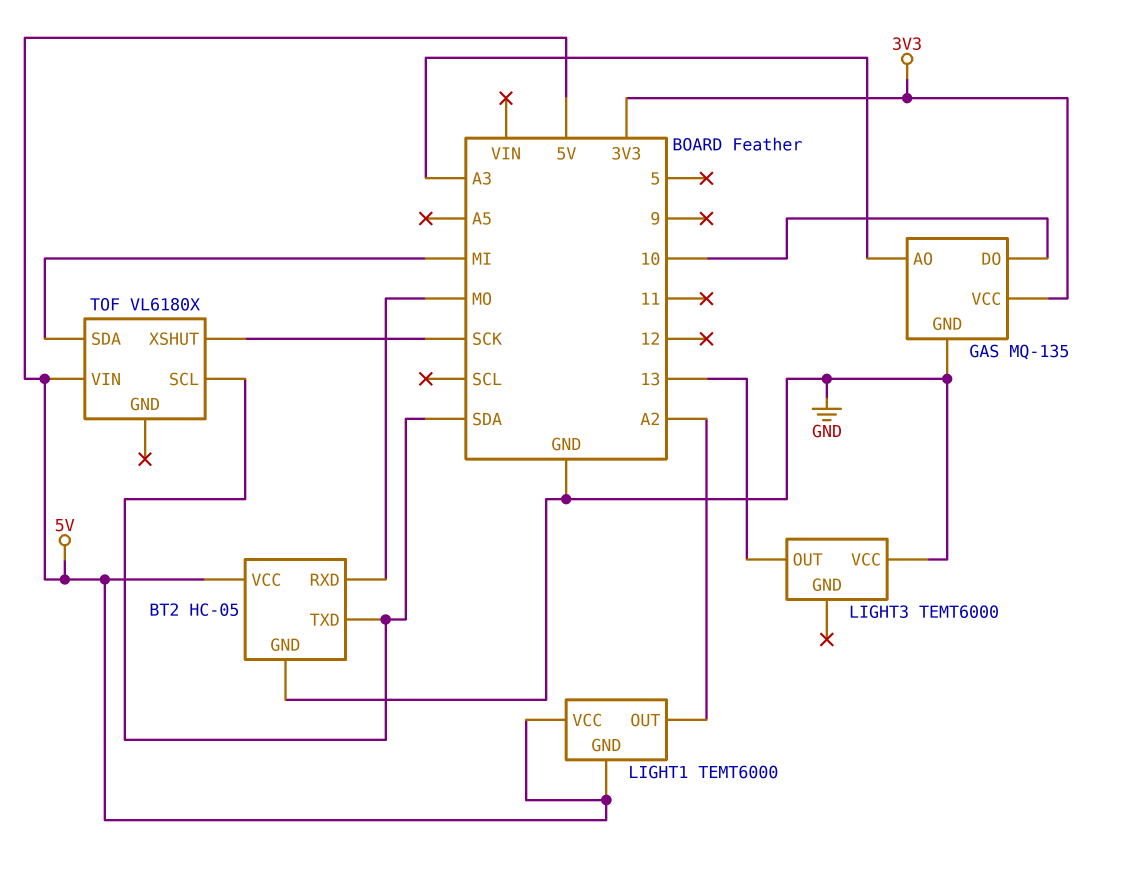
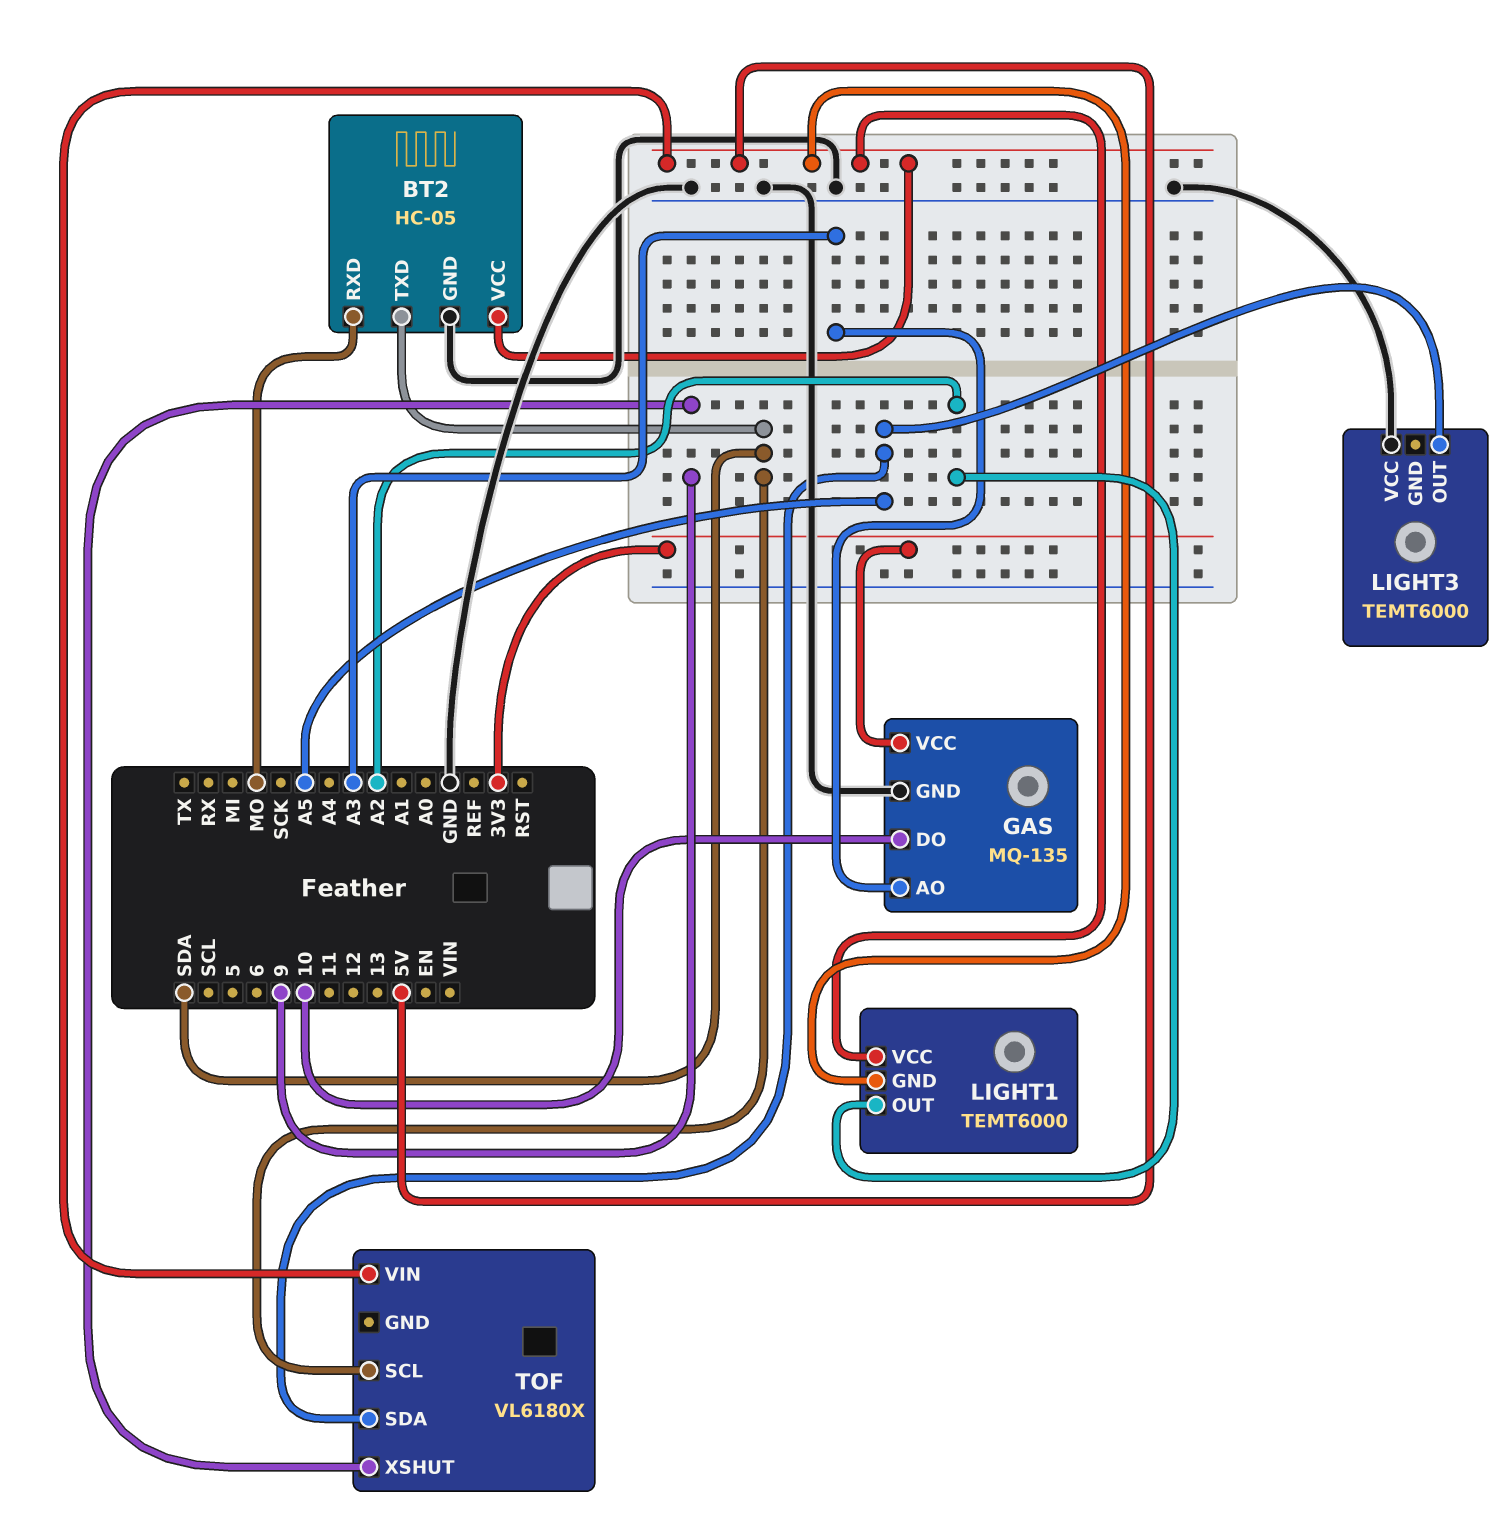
LIGHT3 pin OUT: 13 -> A5
TOF pin SDA: MI -> A5
TOF pin XSHUT: SCK -> 9

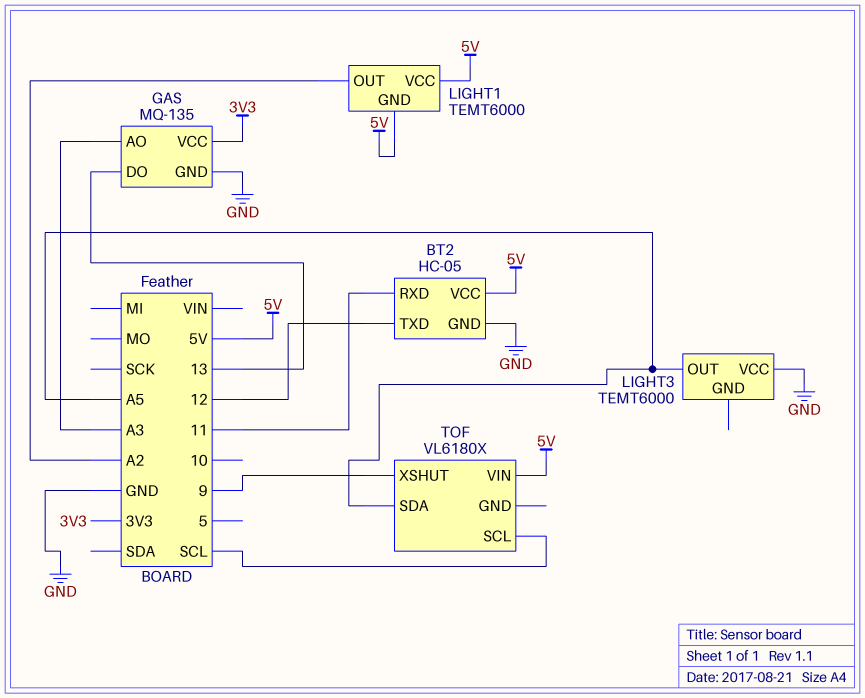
BT2 pin RXD: MO -> 11
BT2 pin TXD: SDA -> 12
GAS pin DO: 10 -> 13
TOF pin SCL: SDA -> SCL

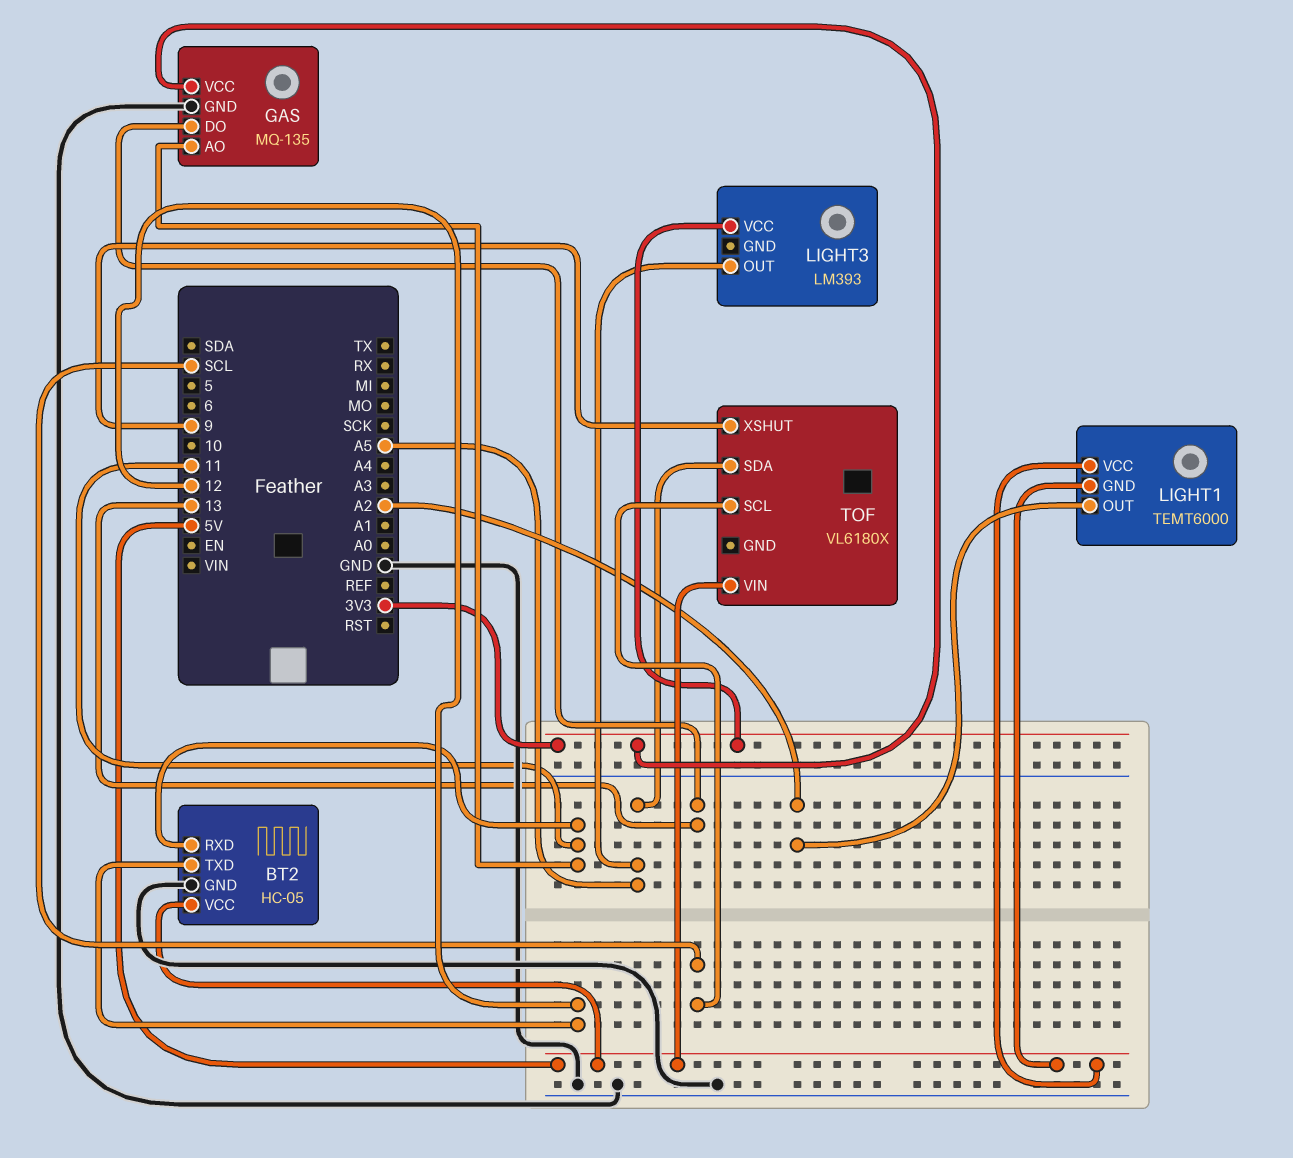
GAS pin AO: A3 -> 11
LIGHT3: TEMT6000 -> LM393
LIGHT3 pin VCC: GND -> 3V3

